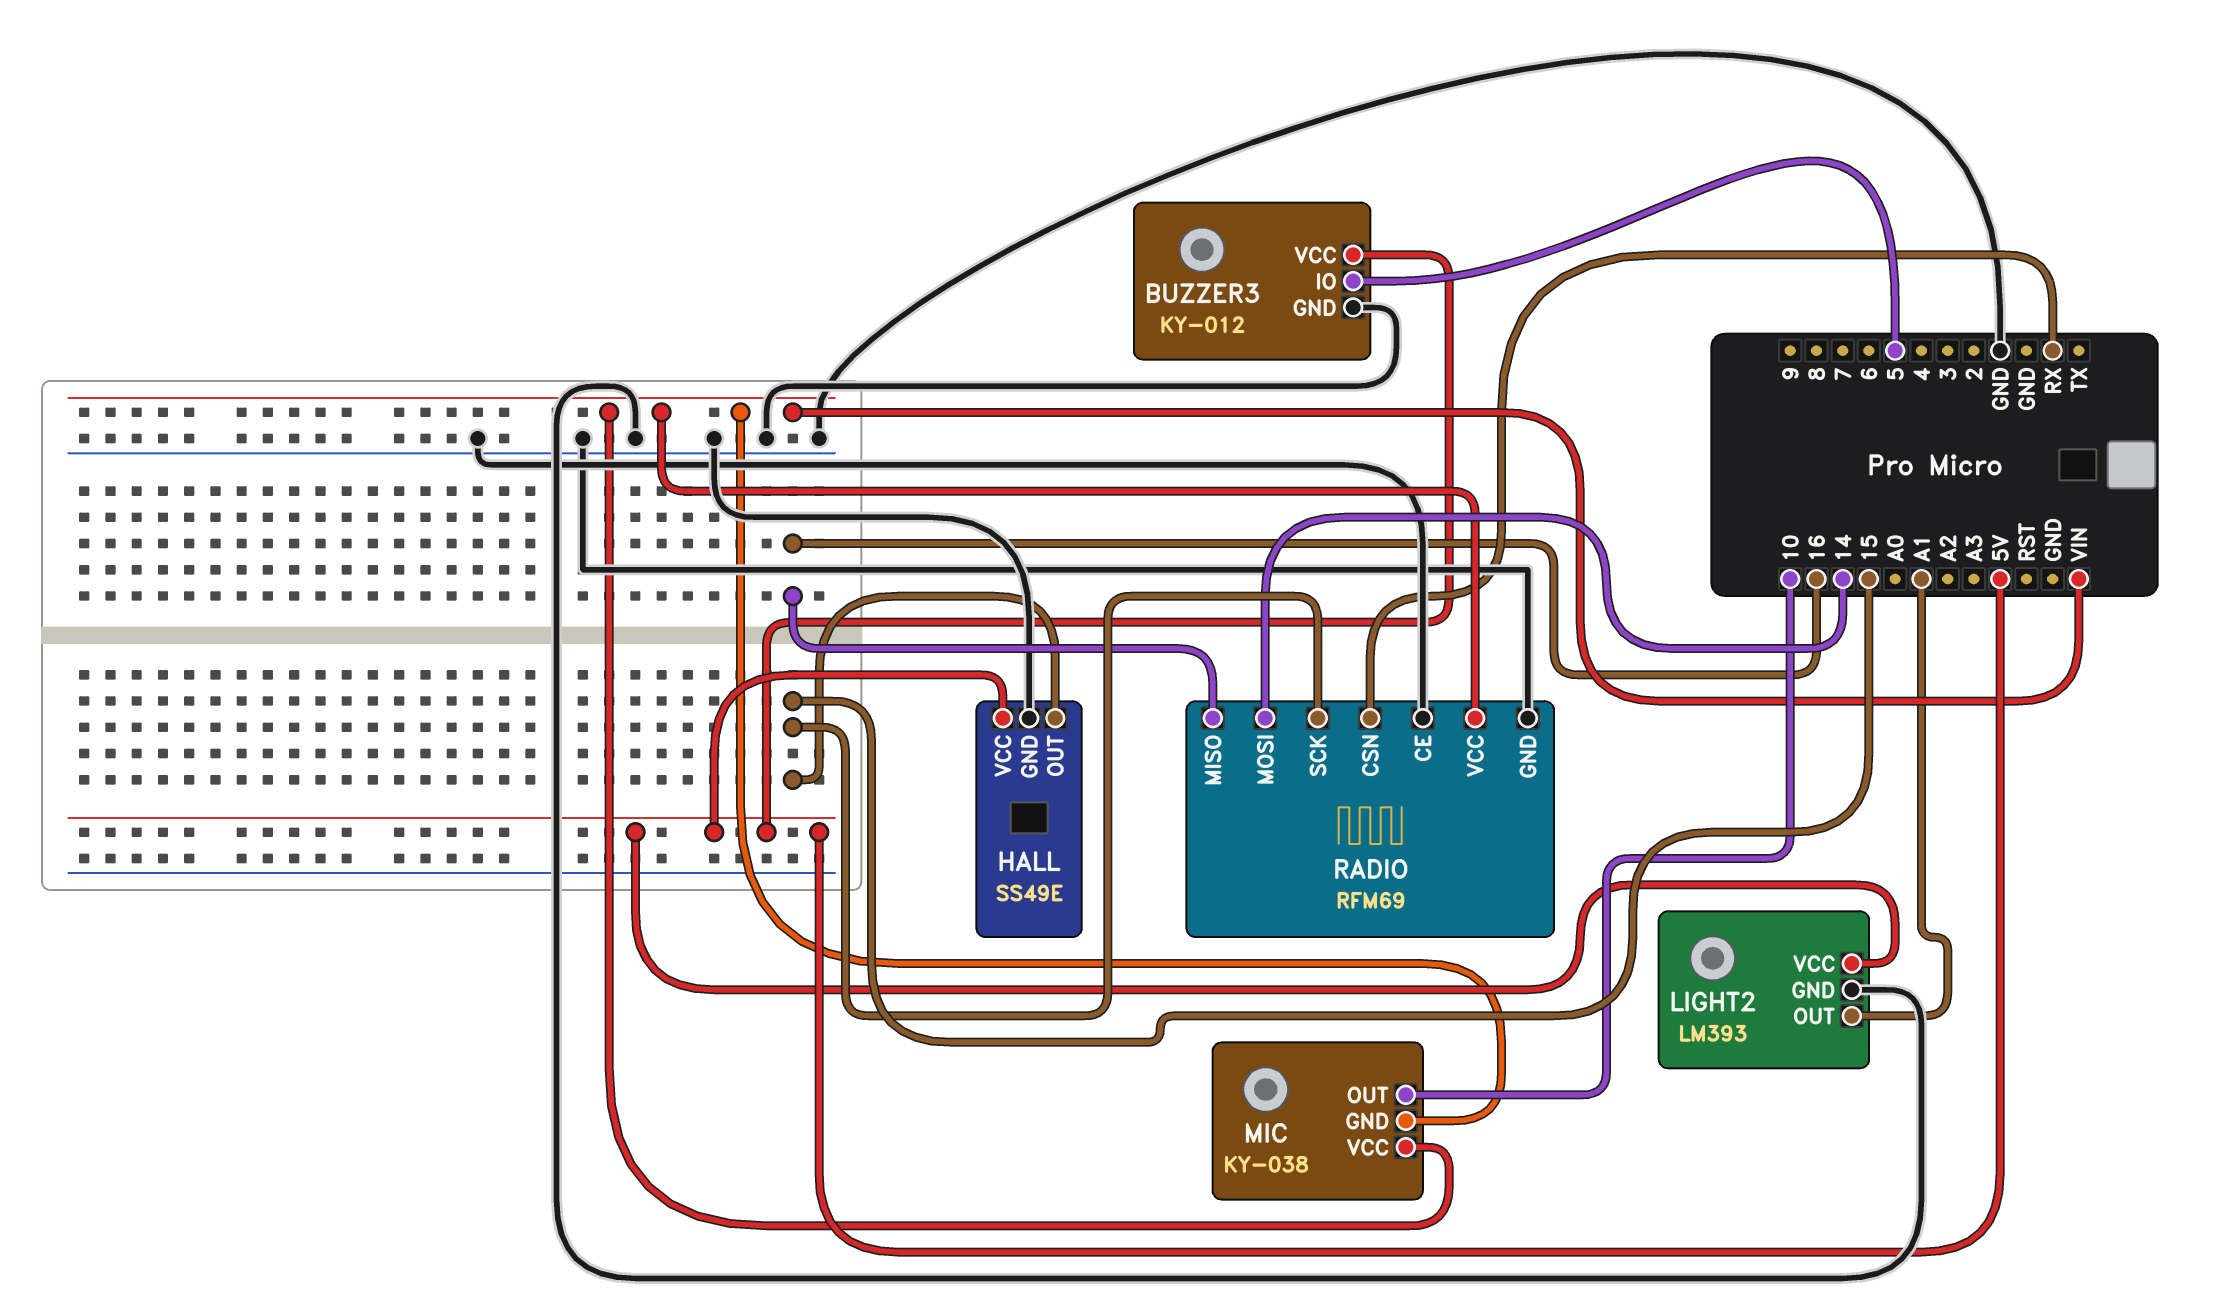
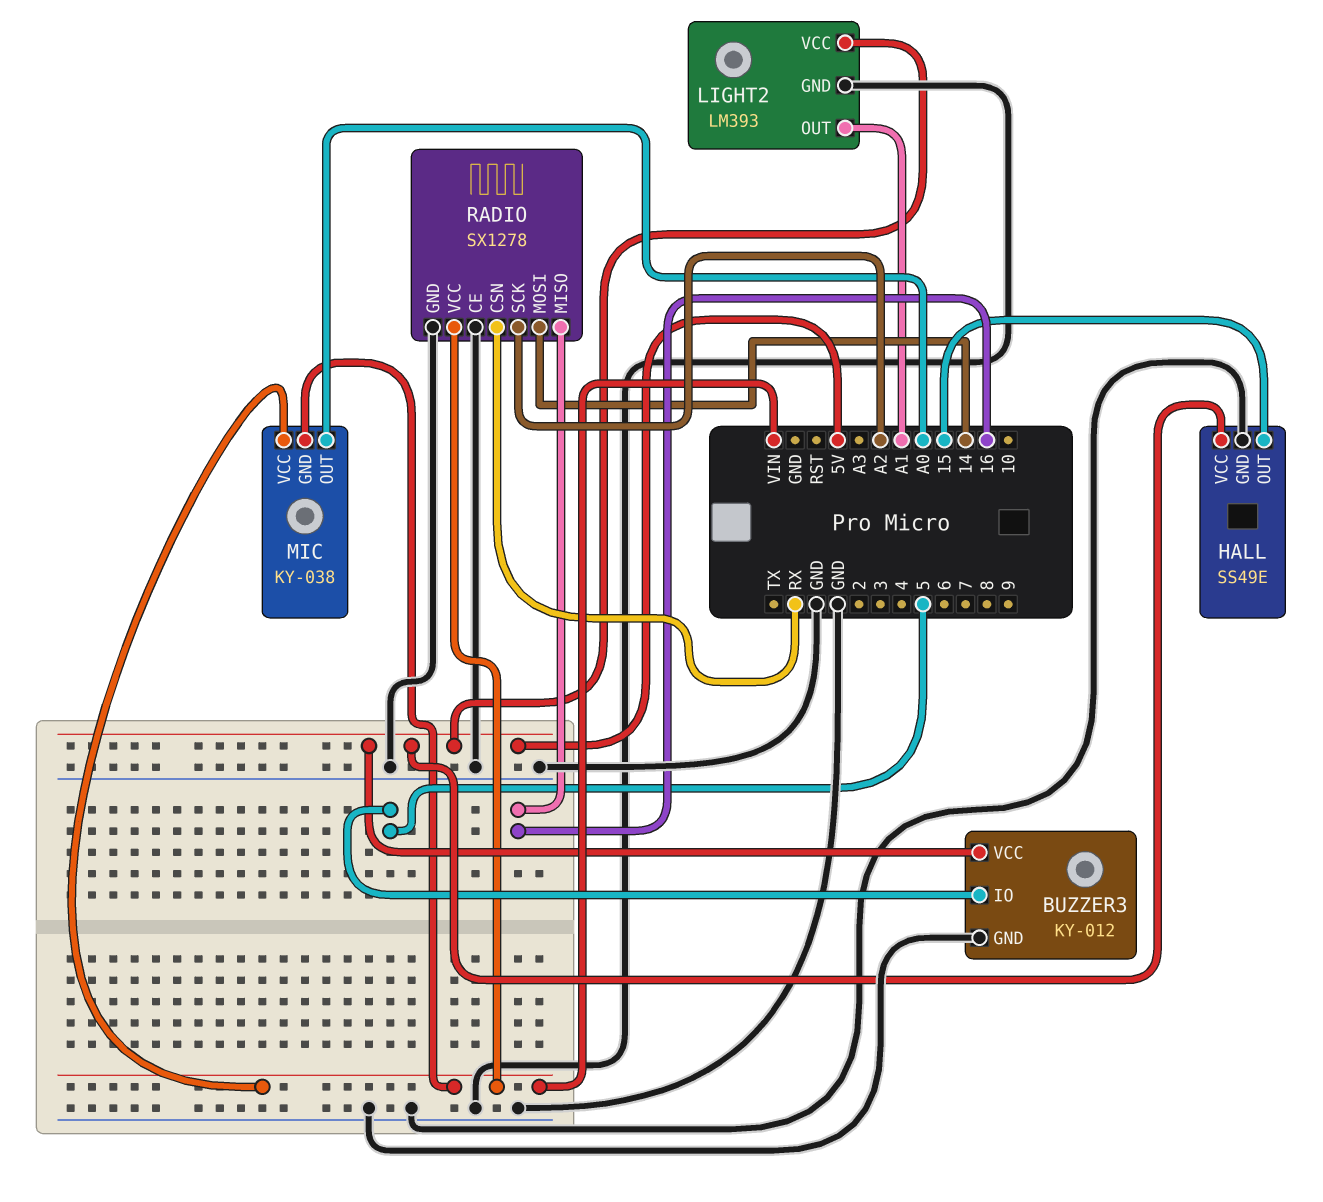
MIC pin OUT: 10 -> A0
RADIO: RFM69 -> SX1278
RADIO pin SCK: 15 -> A2

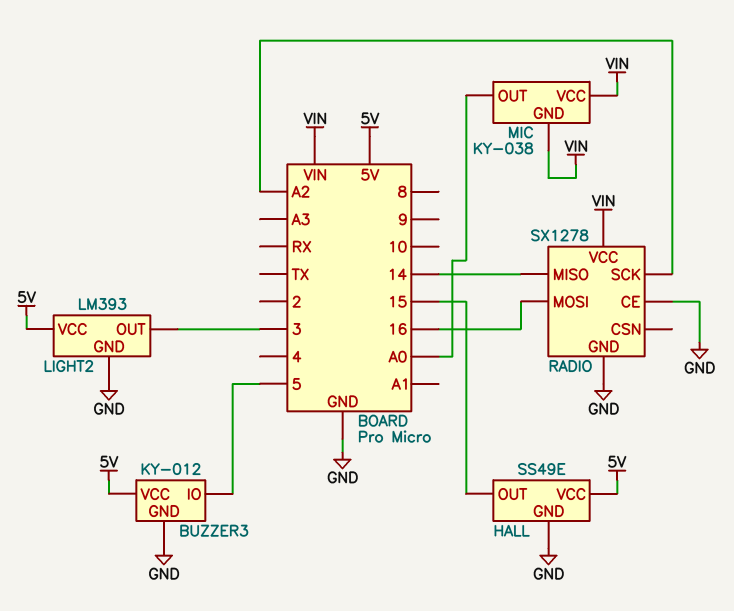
LIGHT2 pin OUT: A1 -> 3
RADIO pin CSN: RX -> none
RADIO pin MISO: 16 -> 14
RADIO pin MOSI: 14 -> 16

